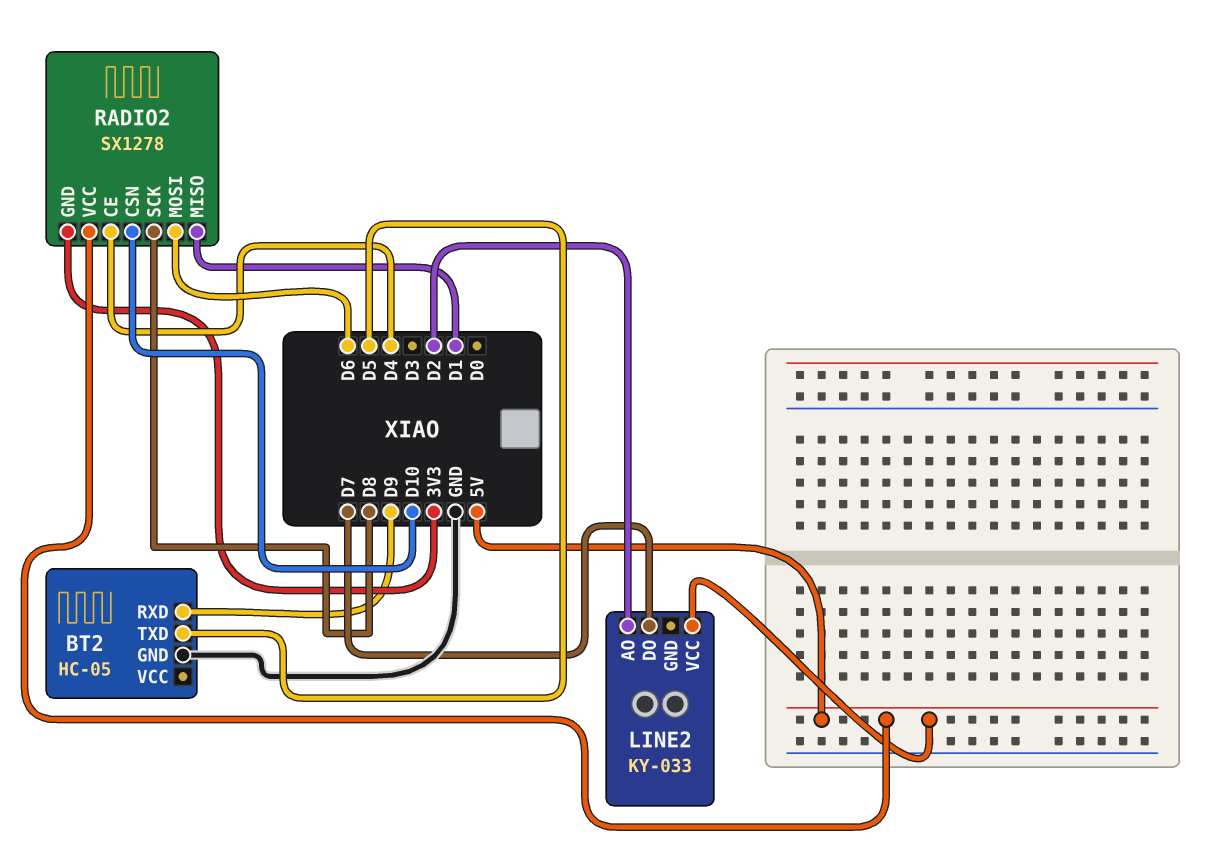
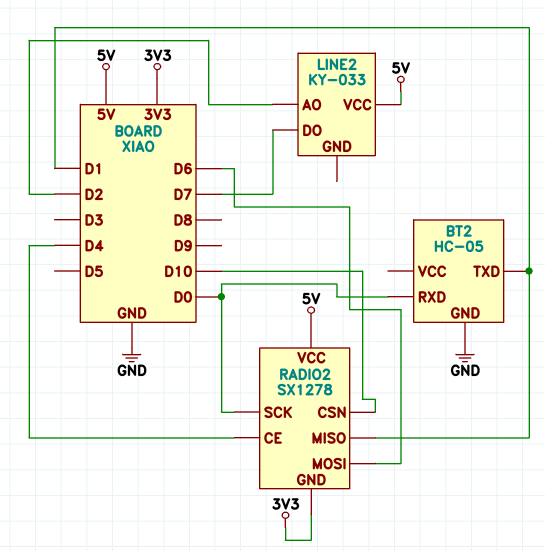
BT2 pin RXD: D9 -> D0
BT2 pin TXD: D5 -> D1
RADIO2 pin SCK: D8 -> D0

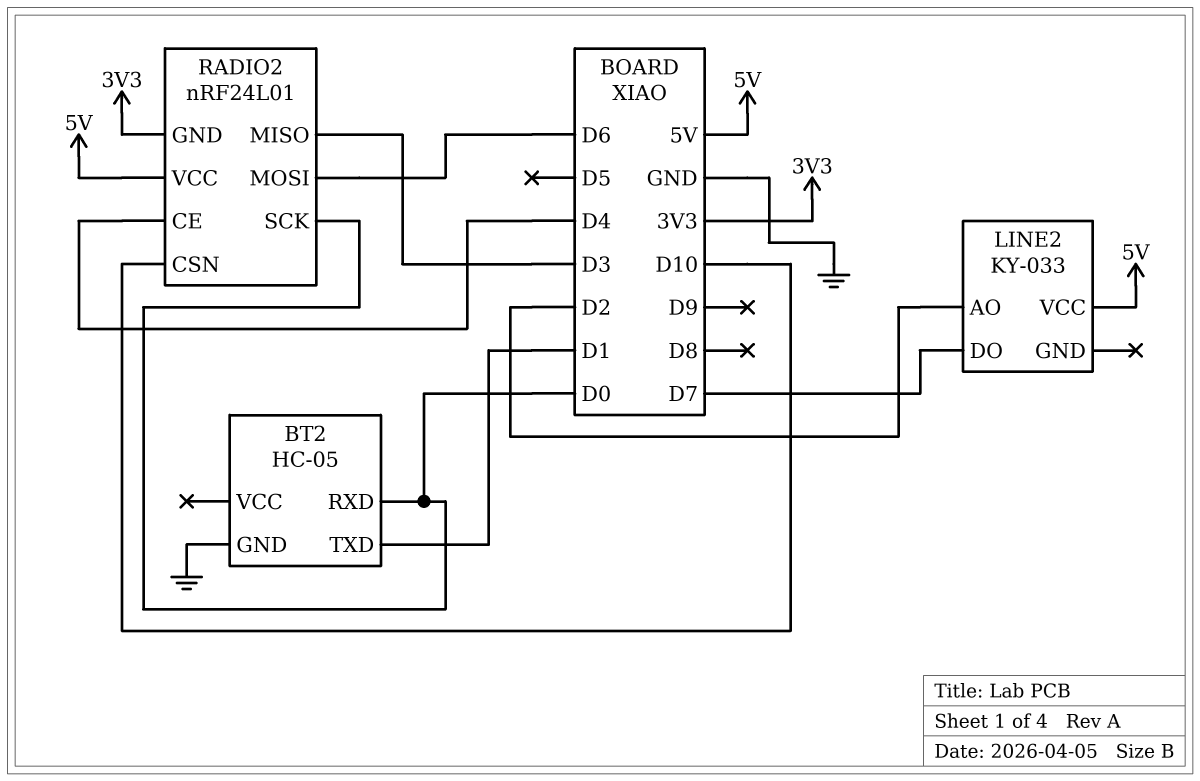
RADIO2: SX1278 -> nRF24L01
RADIO2 pin MISO: D1 -> D3

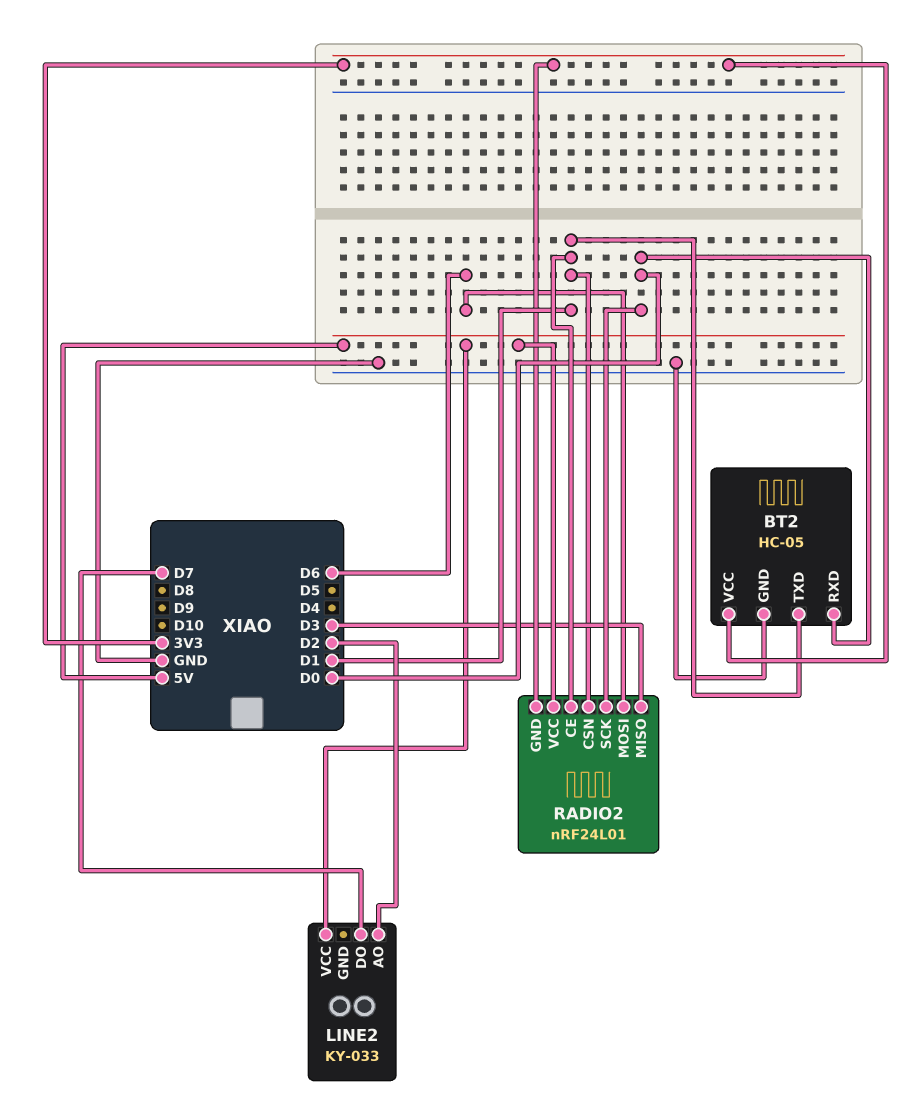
BT2 pin VCC: none -> 3V3
RADIO2 pin CE: D4 -> D1
RADIO2 pin CSN: D10 -> D1

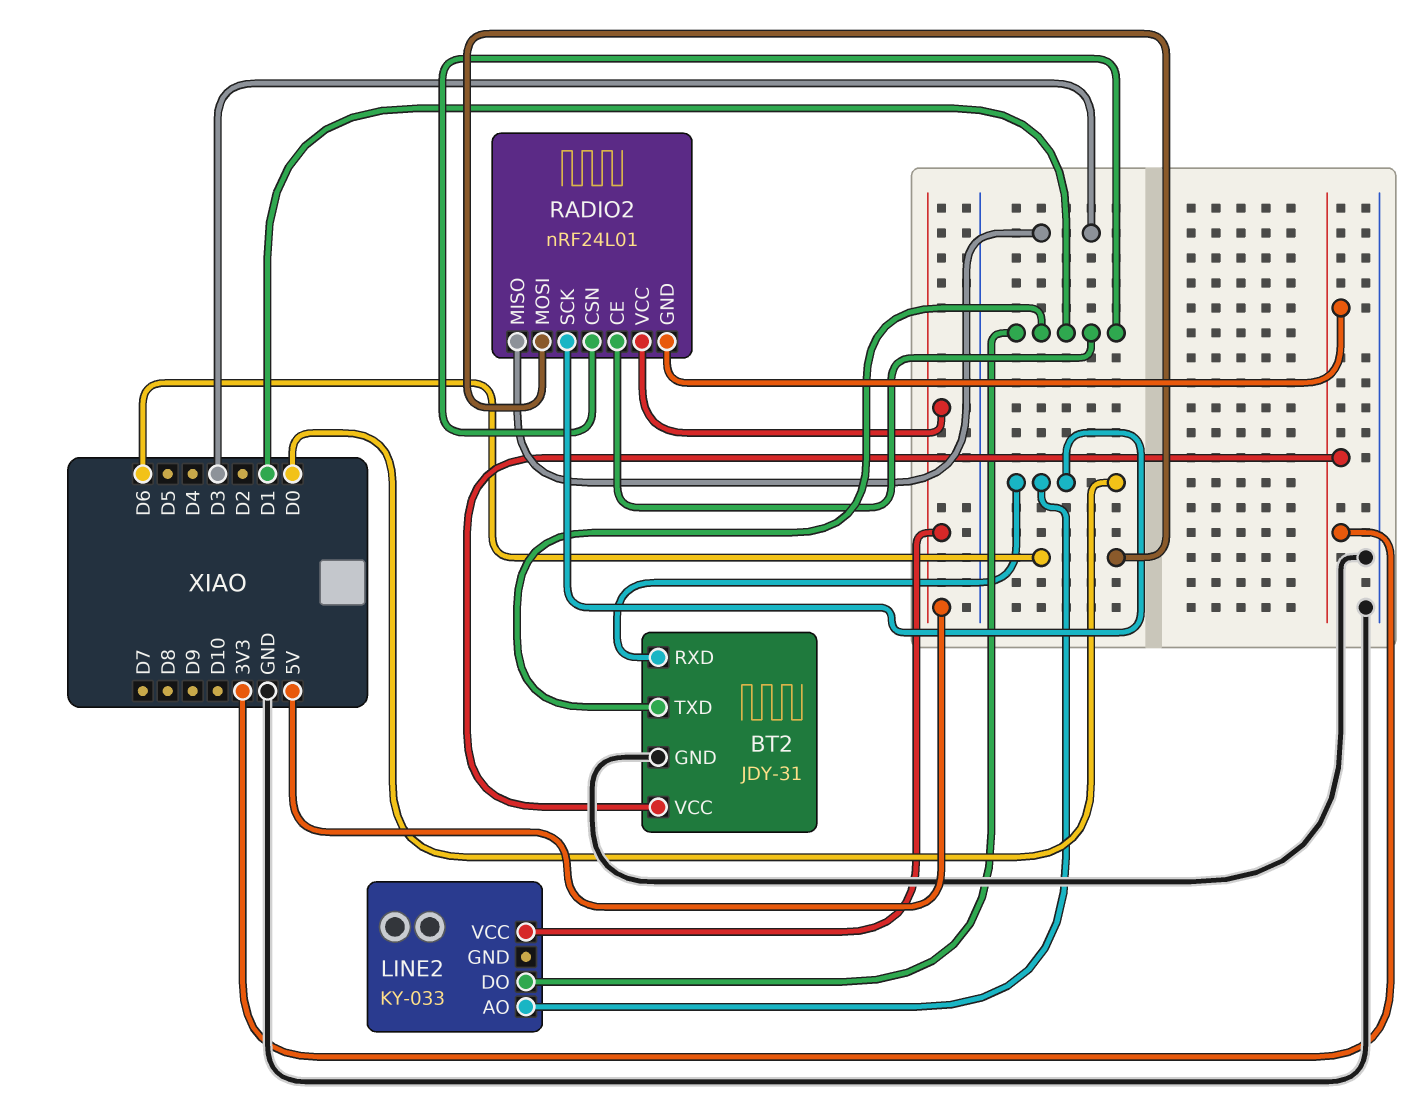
BT2: HC-05 -> JDY-31
LINE2 pin AO: D2 -> D0
LINE2 pin DO: D7 -> D1

